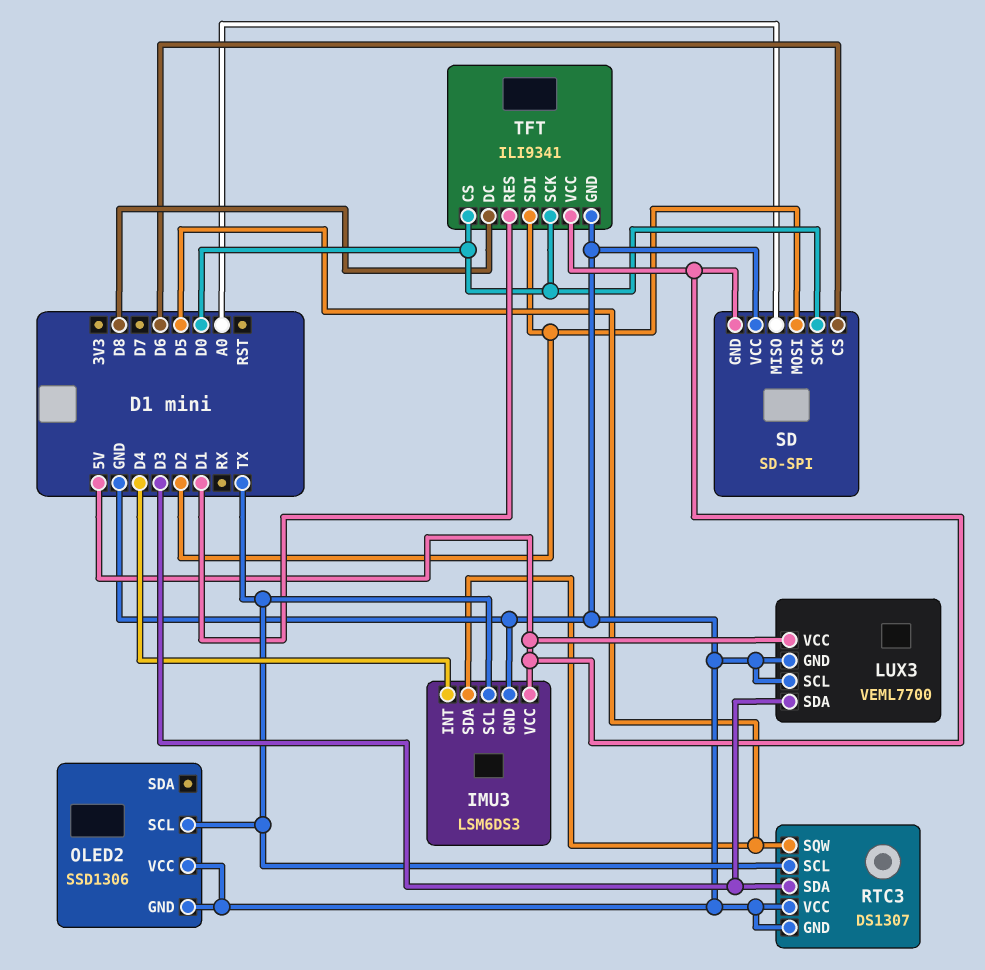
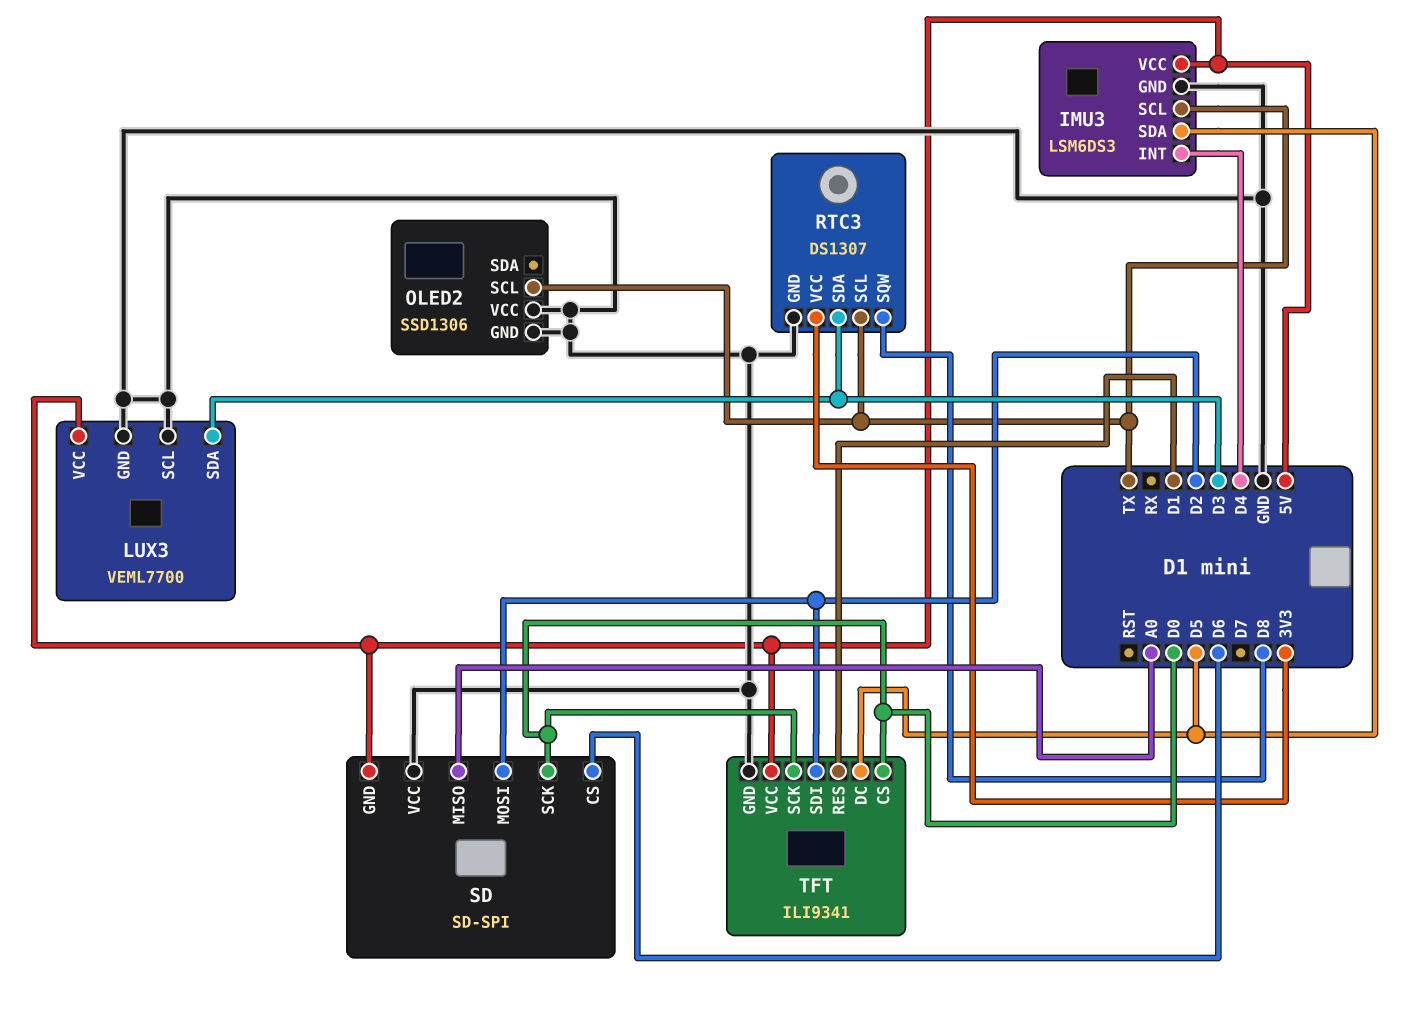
RTC3 pin SQW: D5 -> D8
RTC3 pin VCC: GND -> 3V3
TFT pin DC: D8 -> D5

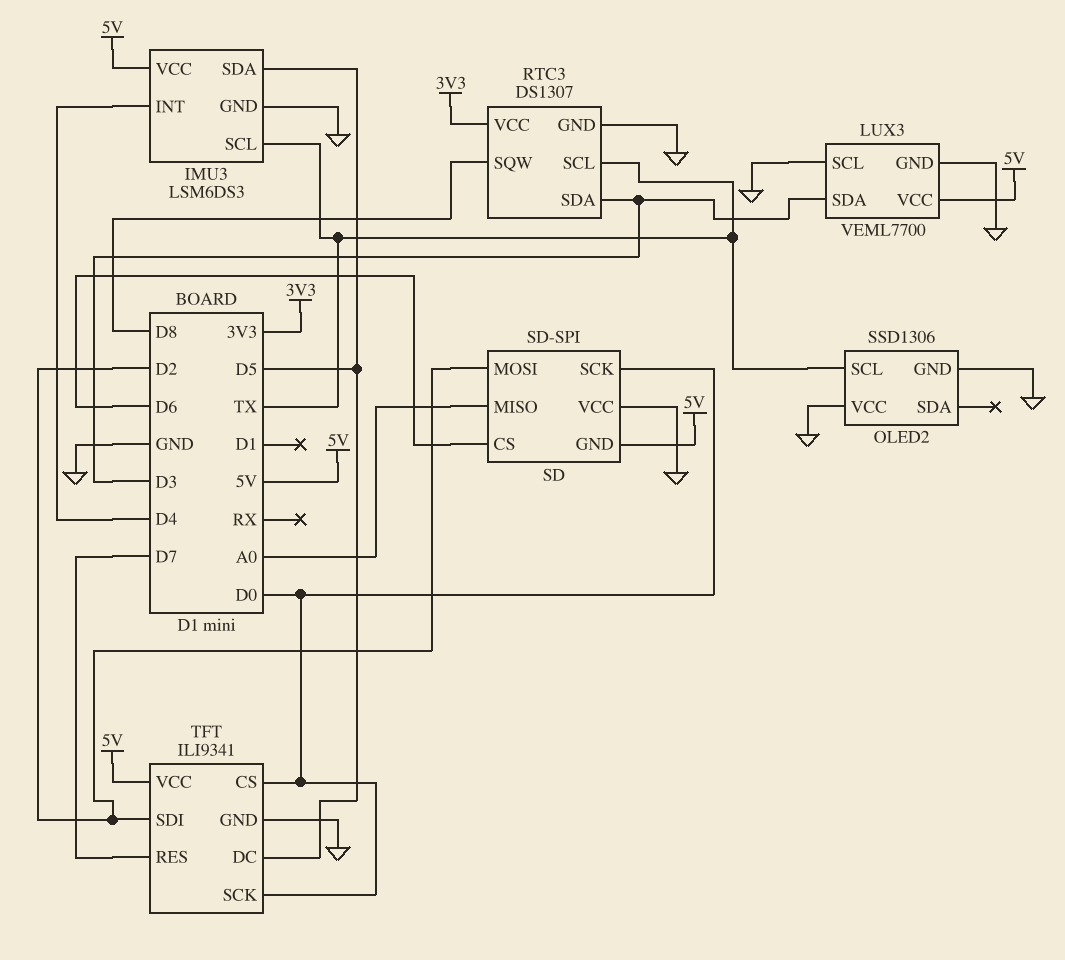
TFT pin RES: D1 -> D7

